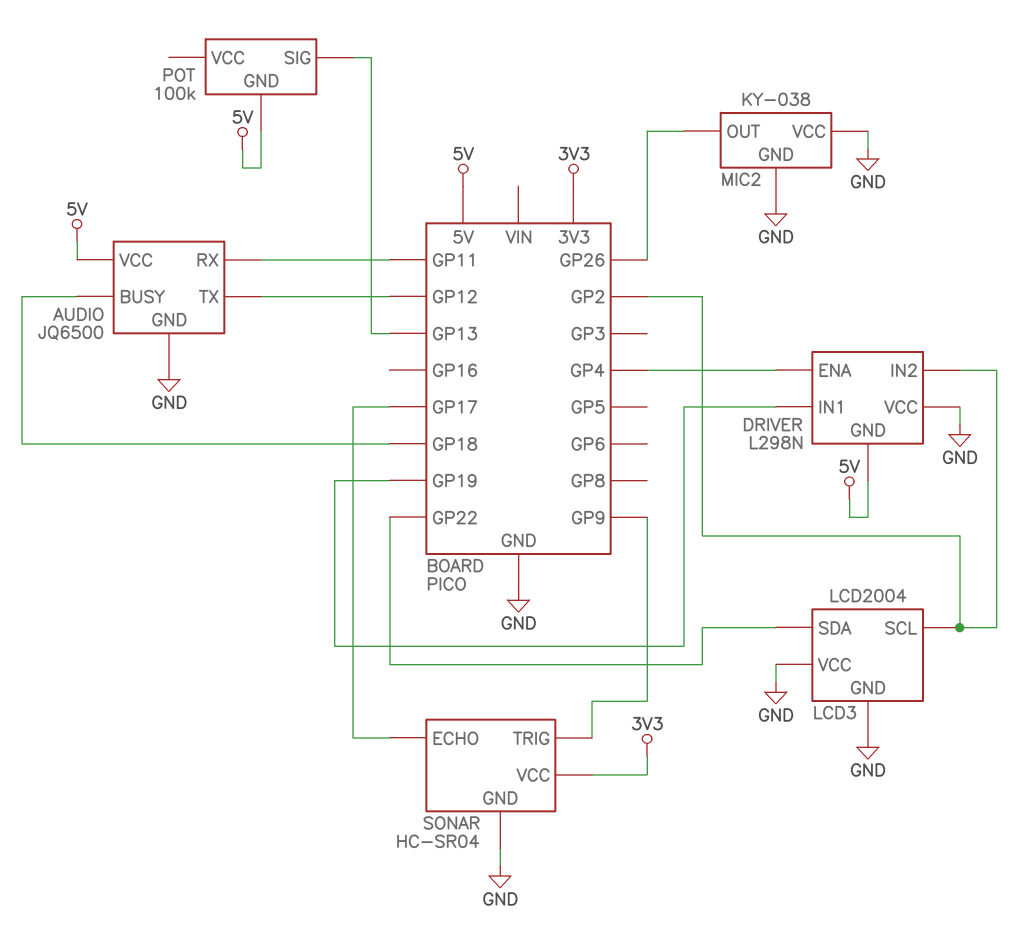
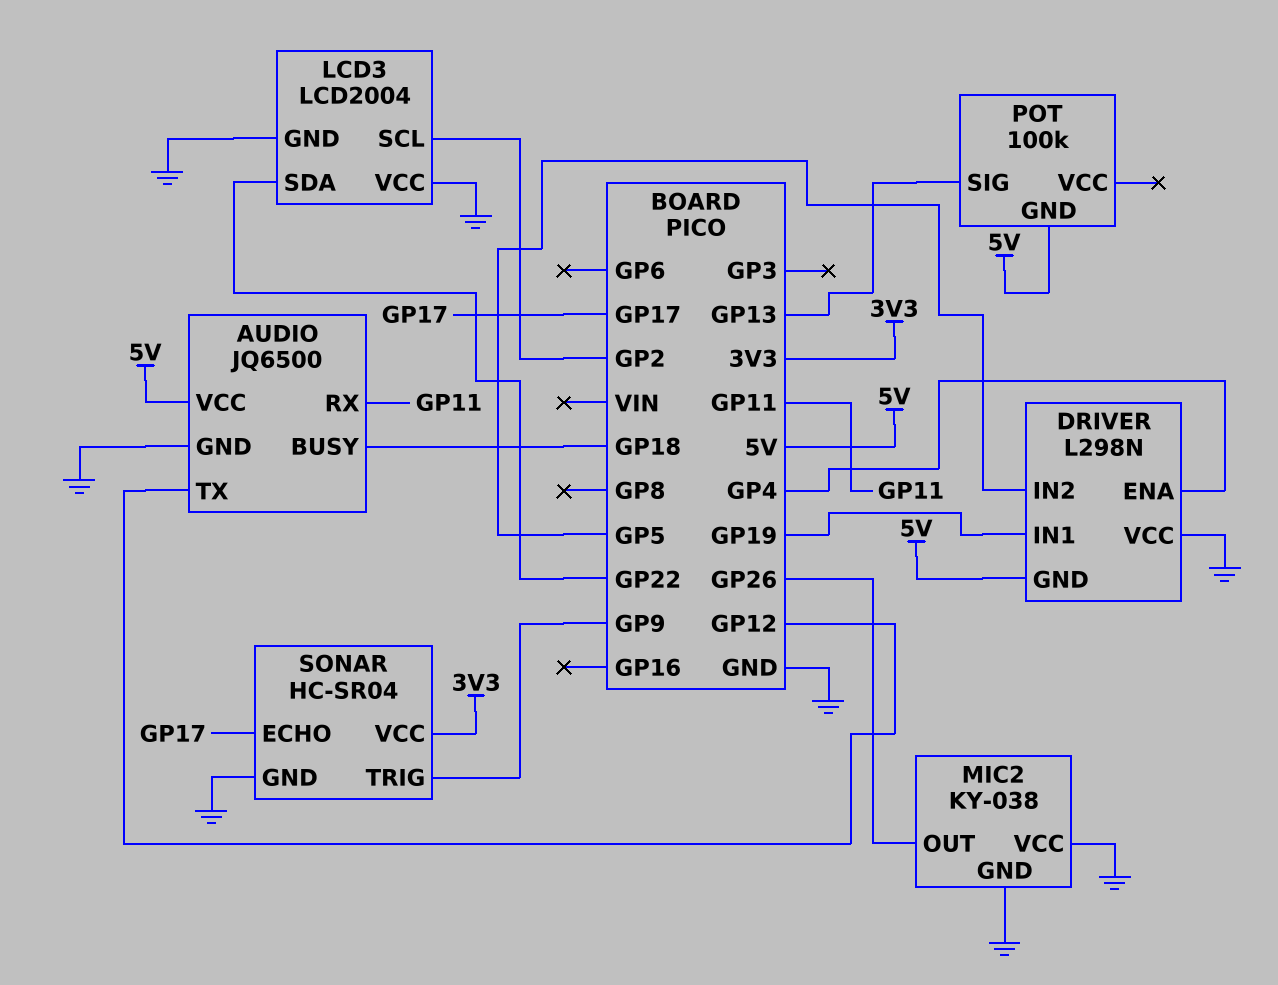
DRIVER pin IN2: GP2 -> GP5

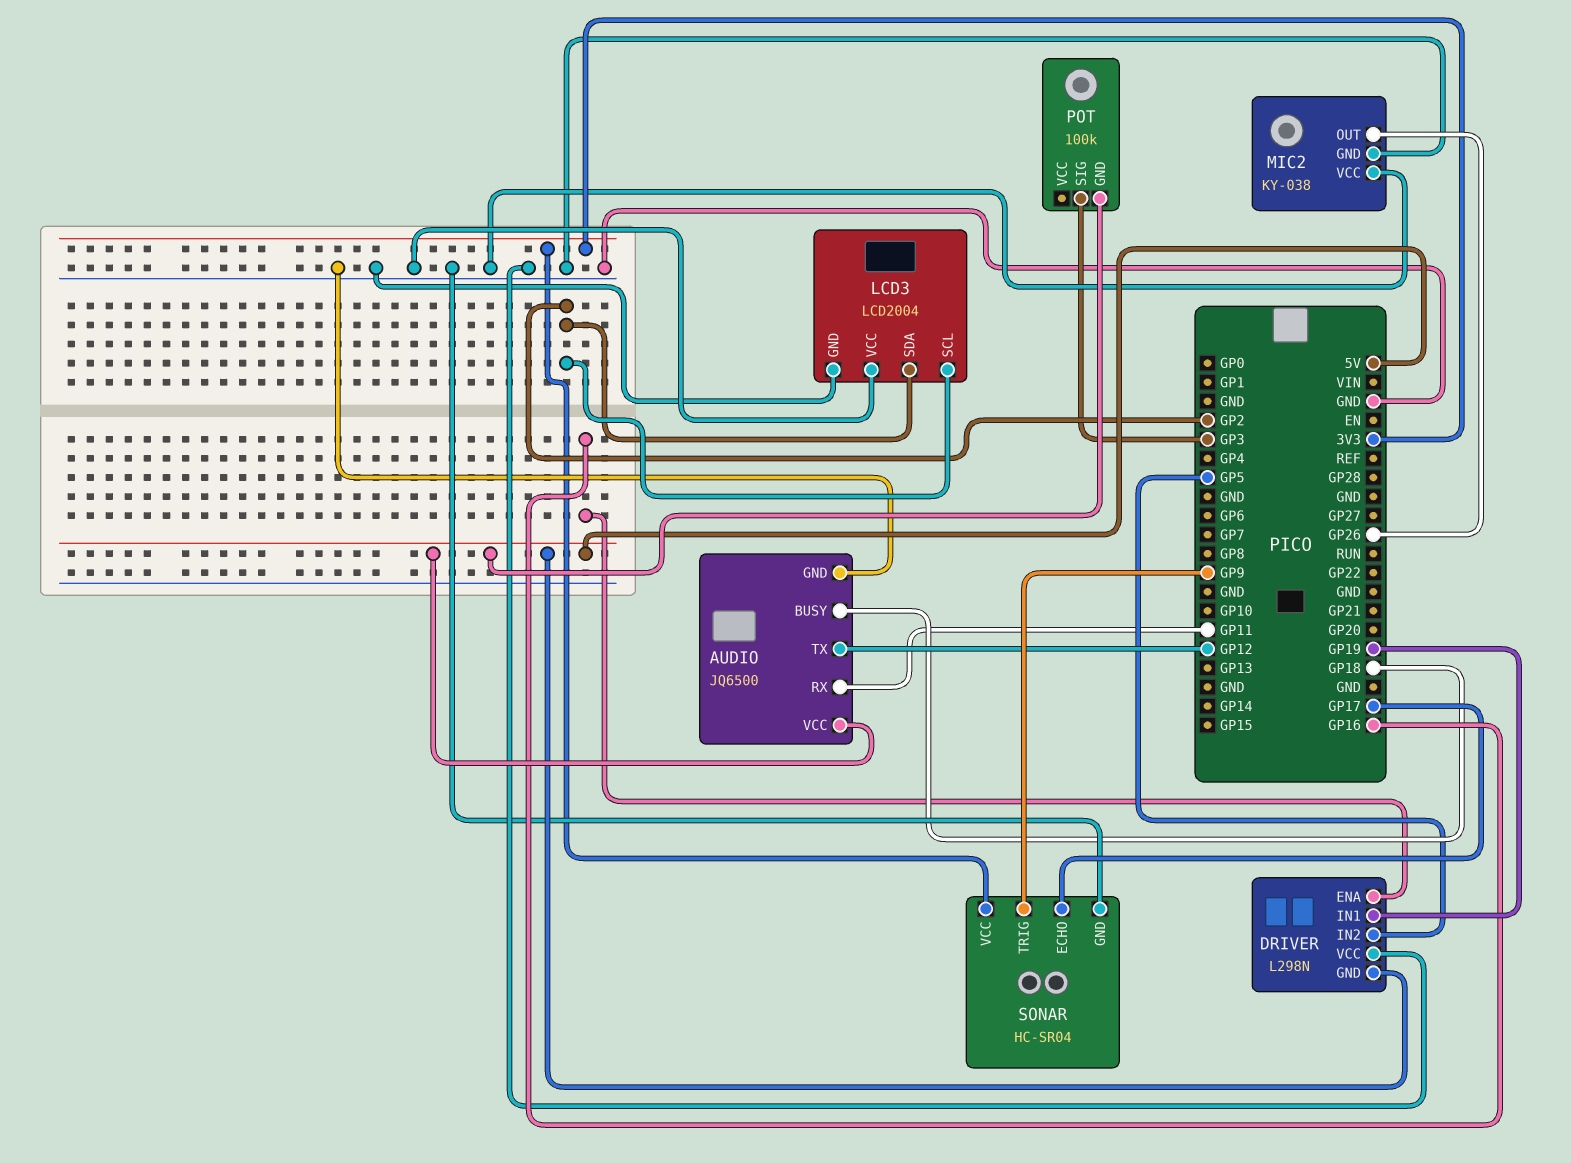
DRIVER pin ENA: GP4 -> GP16
LCD3 pin SDA: GP22 -> GP2
POT pin SIG: GP13 -> GP3

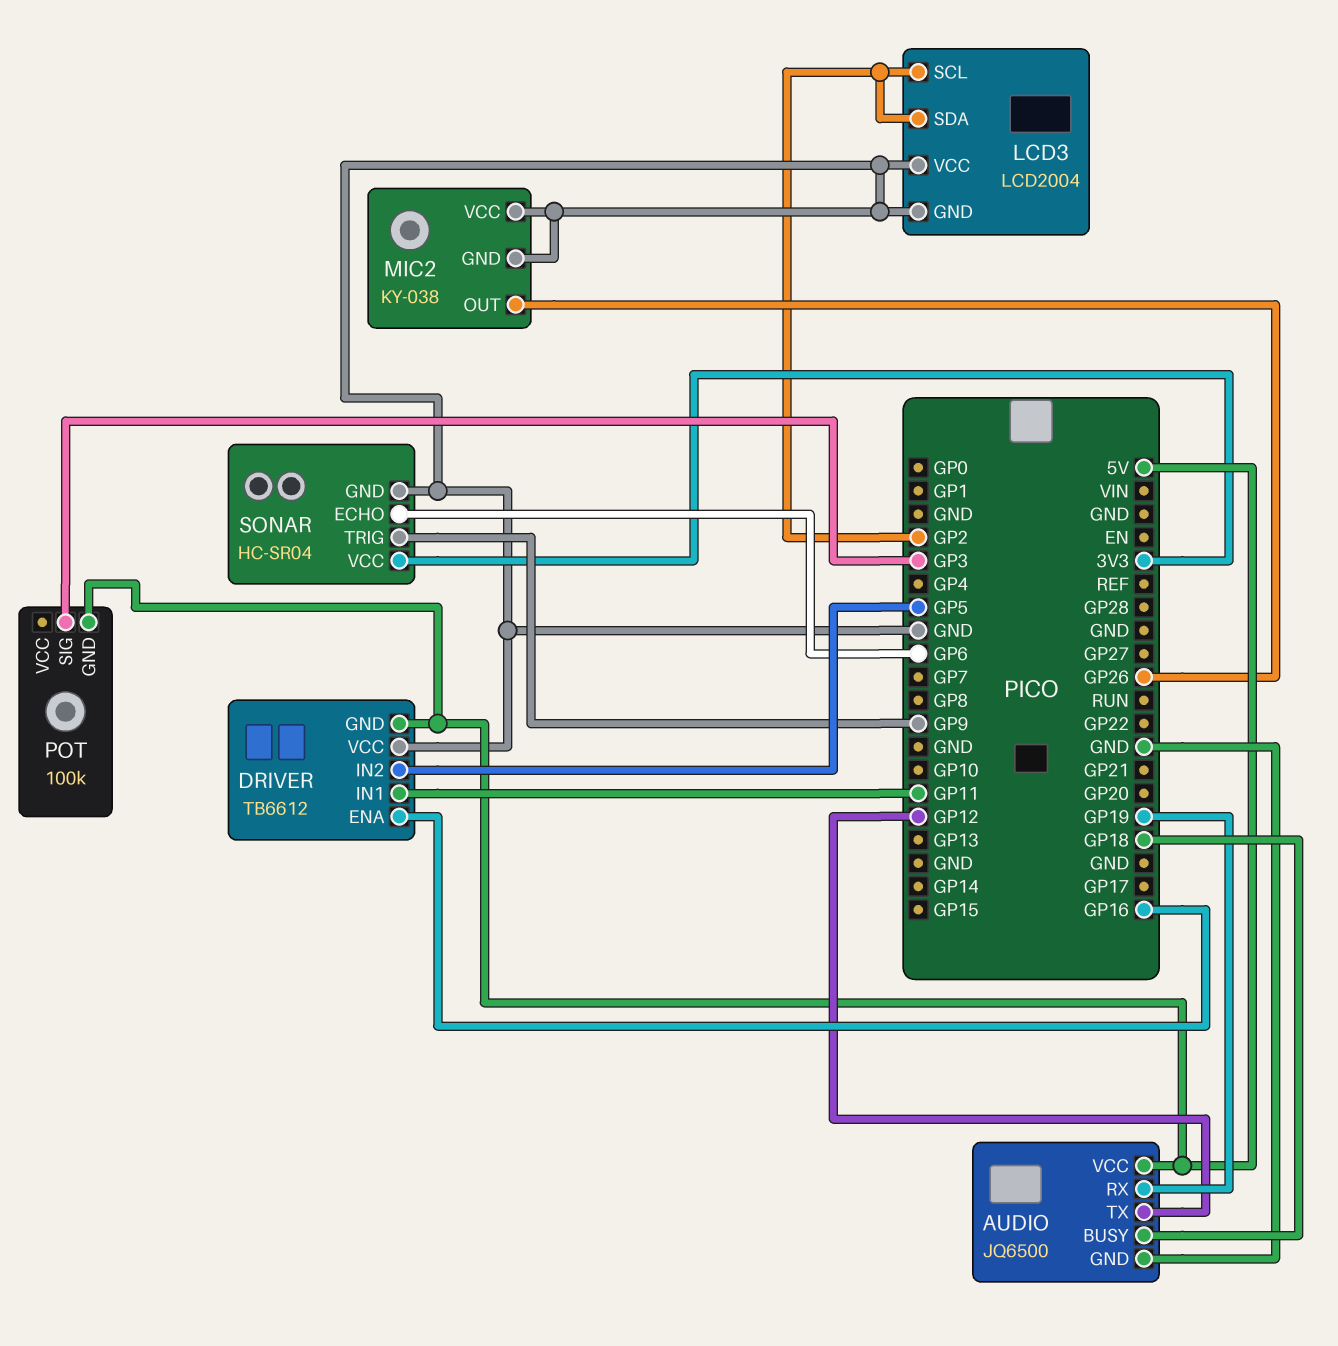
AUDIO pin RX: GP11 -> GP19
DRIVER: L298N -> TB6612
DRIVER pin IN1: GP19 -> GP11
SONAR pin ECHO: GP17 -> GP6

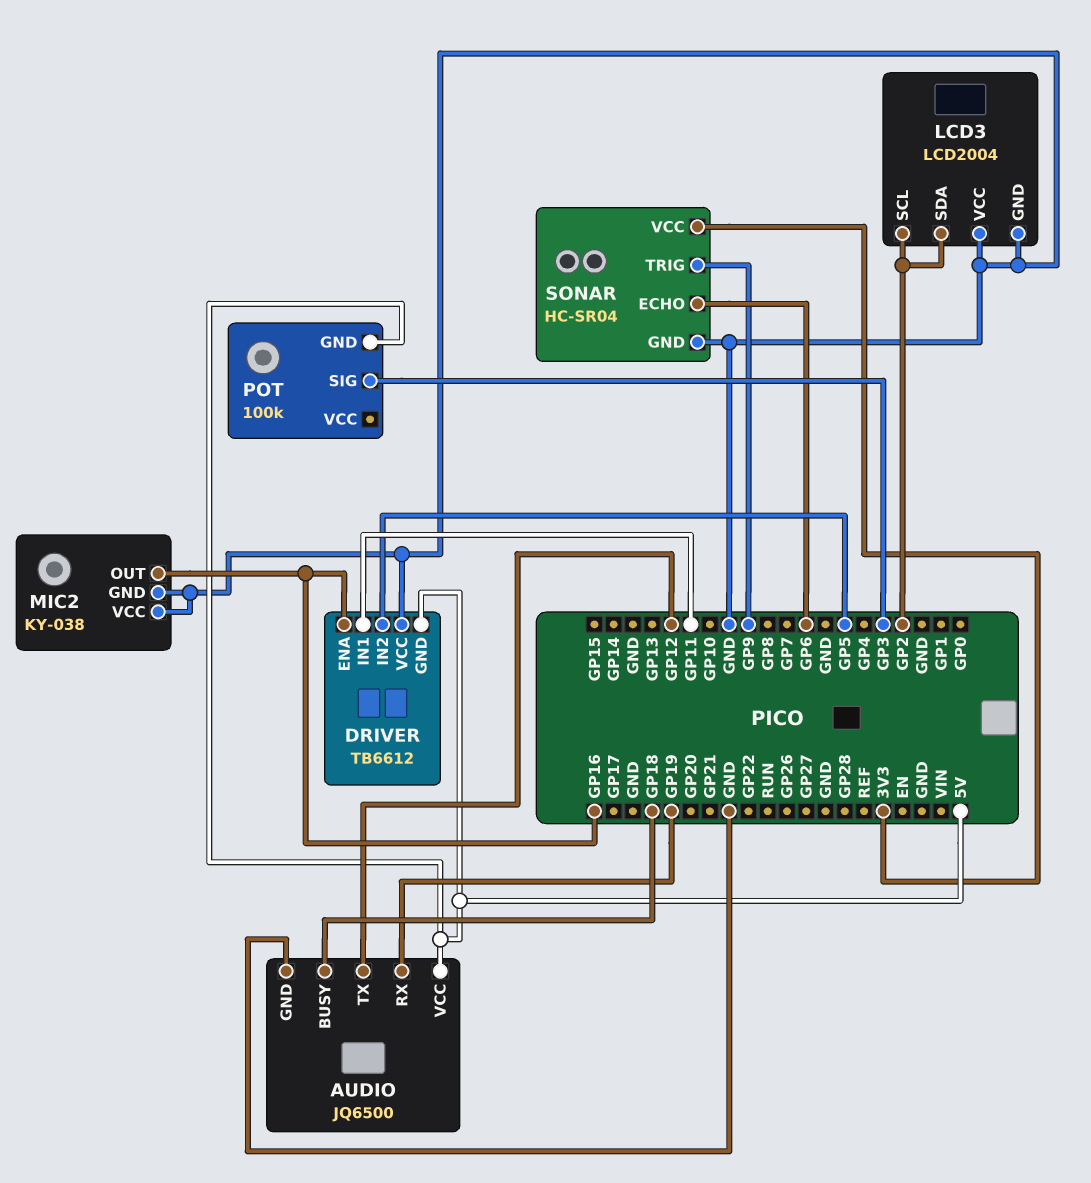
MIC2 pin OUT: GP26 -> GP16

